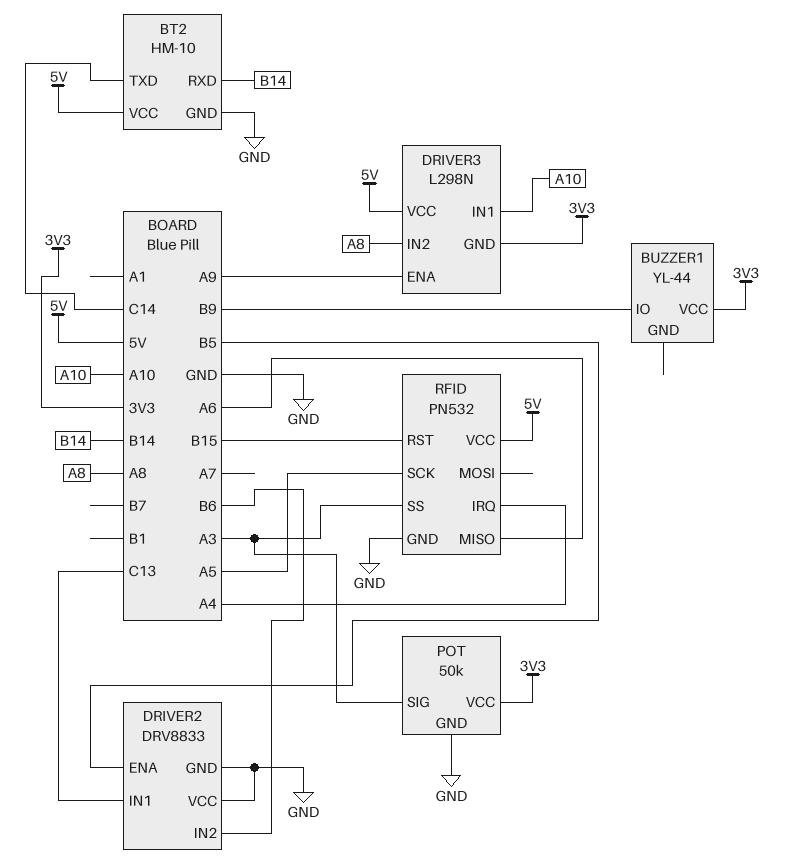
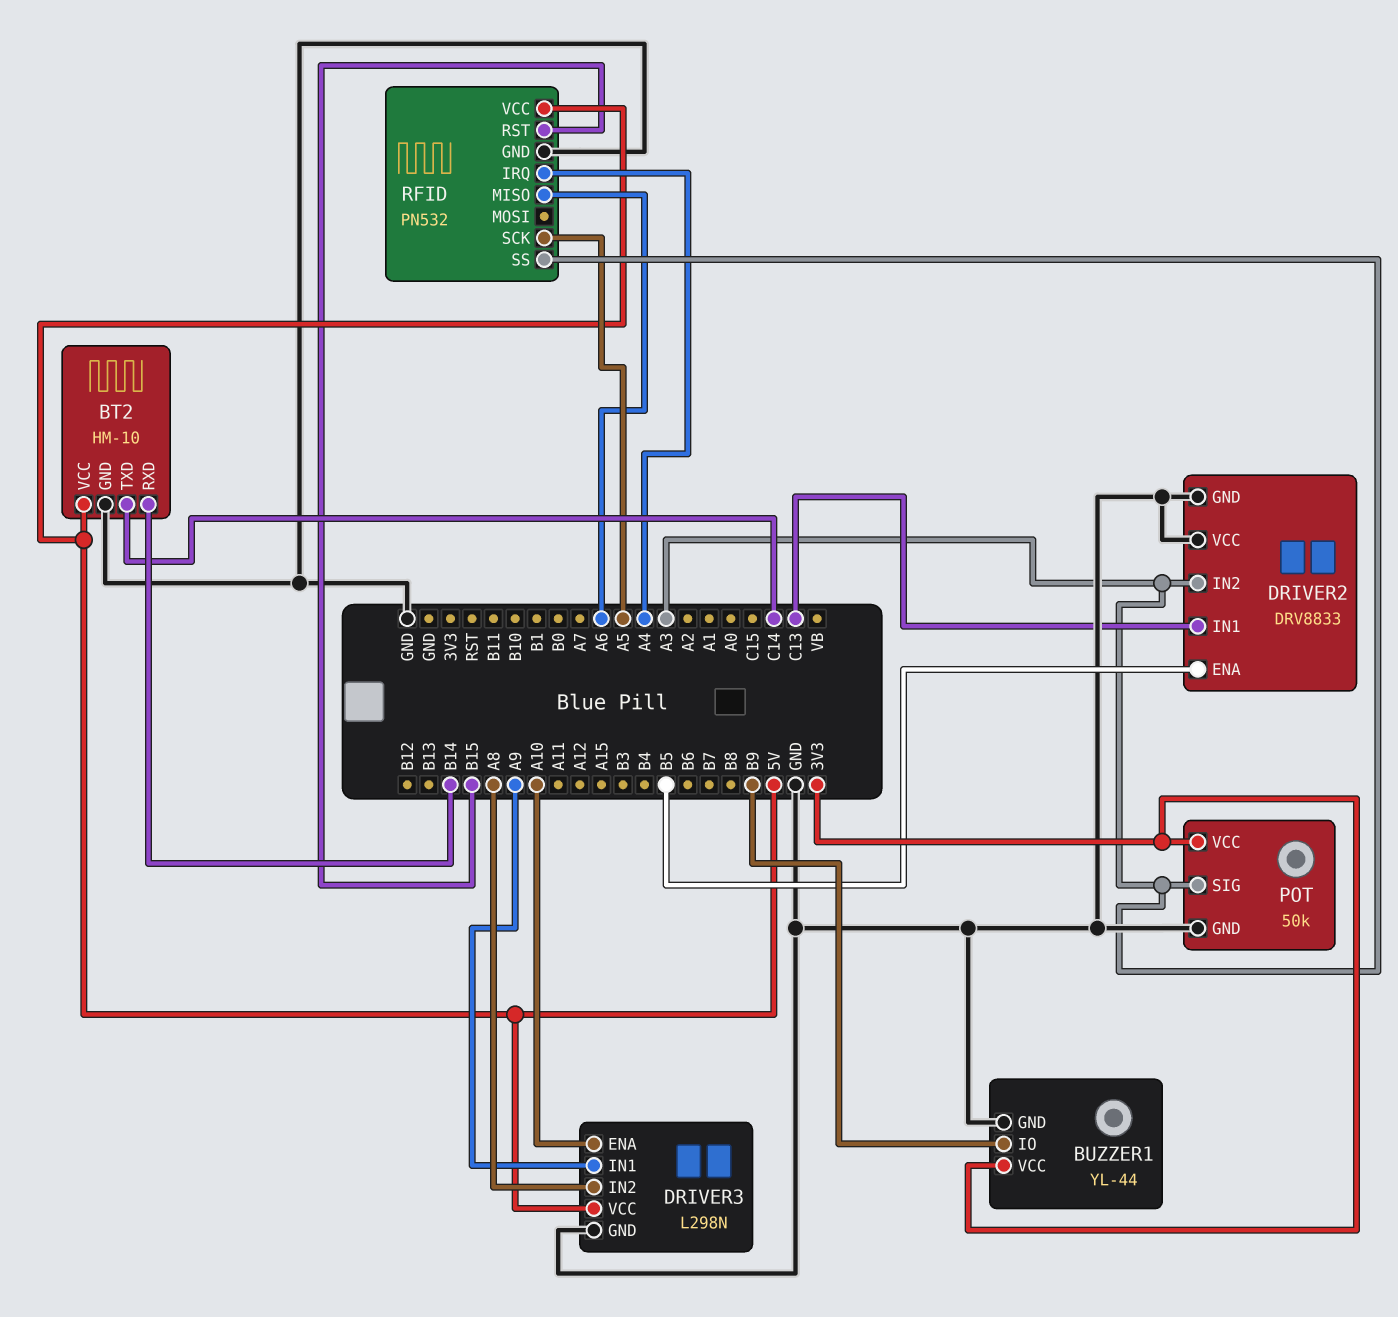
BUZZER1 pin GND: none -> GND
DRIVER2 pin IN2: B6 -> A3
DRIVER3 pin ENA: A9 -> A10
DRIVER3 pin GND: 3V3 -> GND
DRIVER3 pin IN1: A10 -> A9

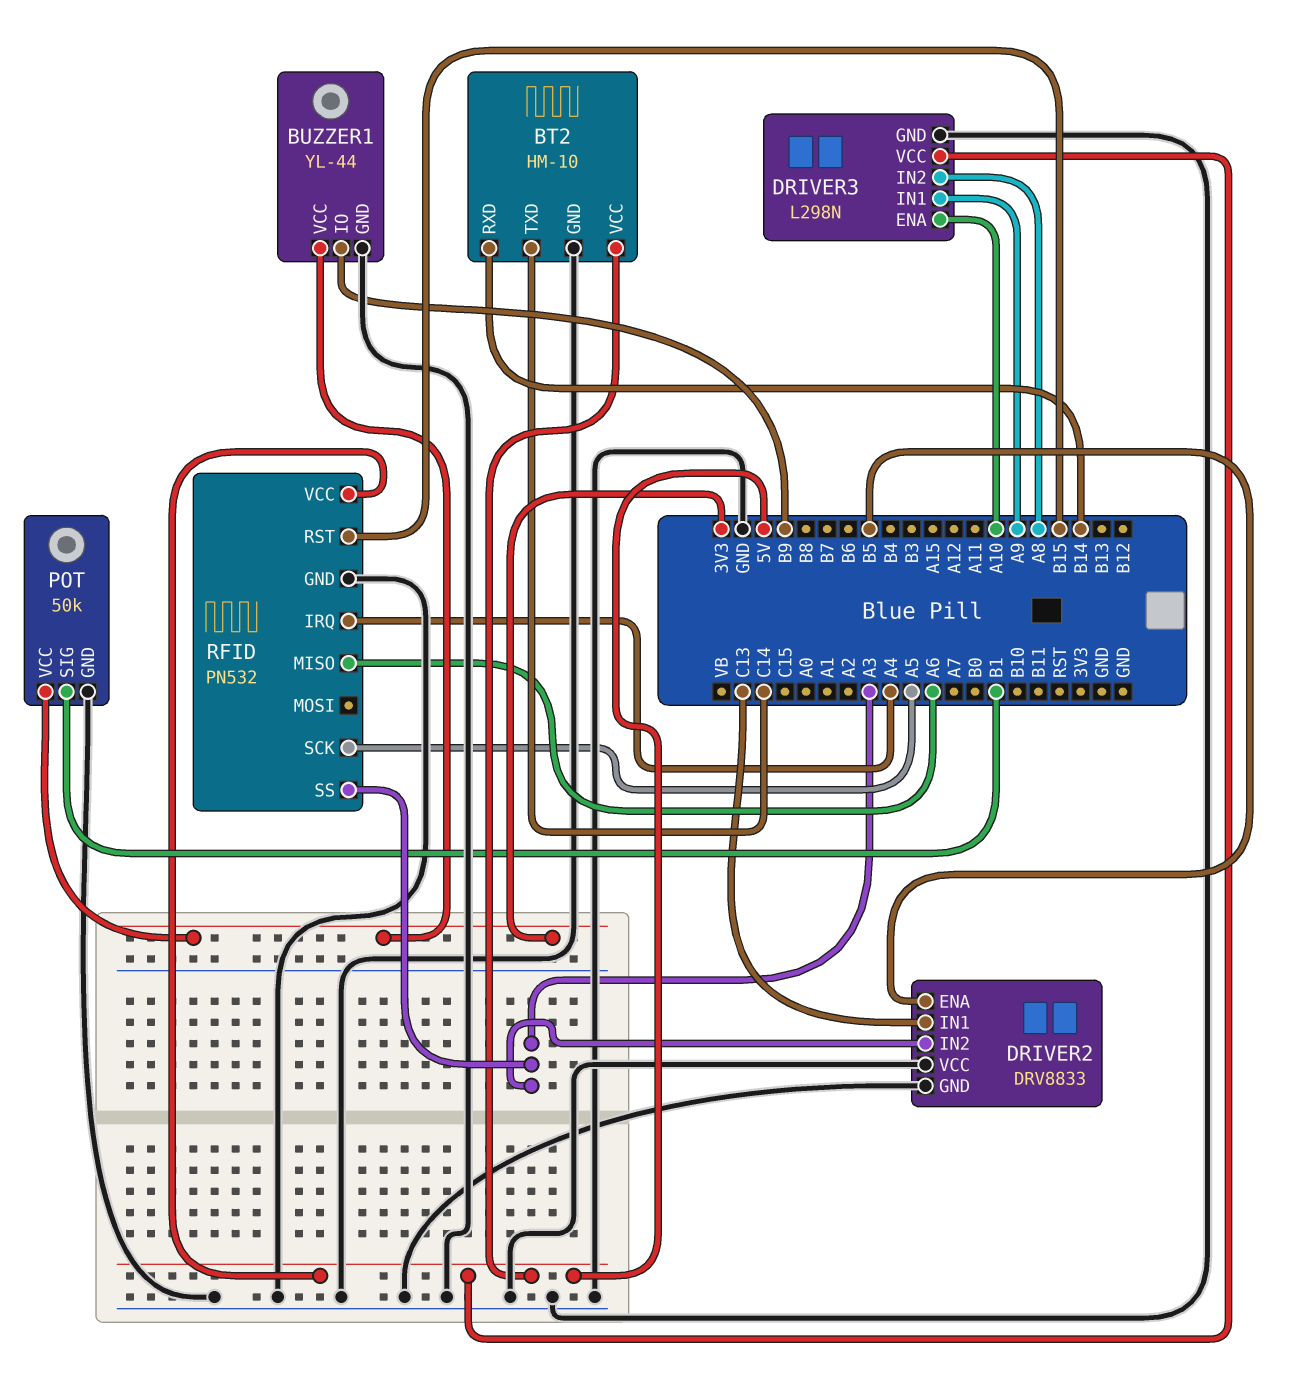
POT pin SIG: A3 -> B1

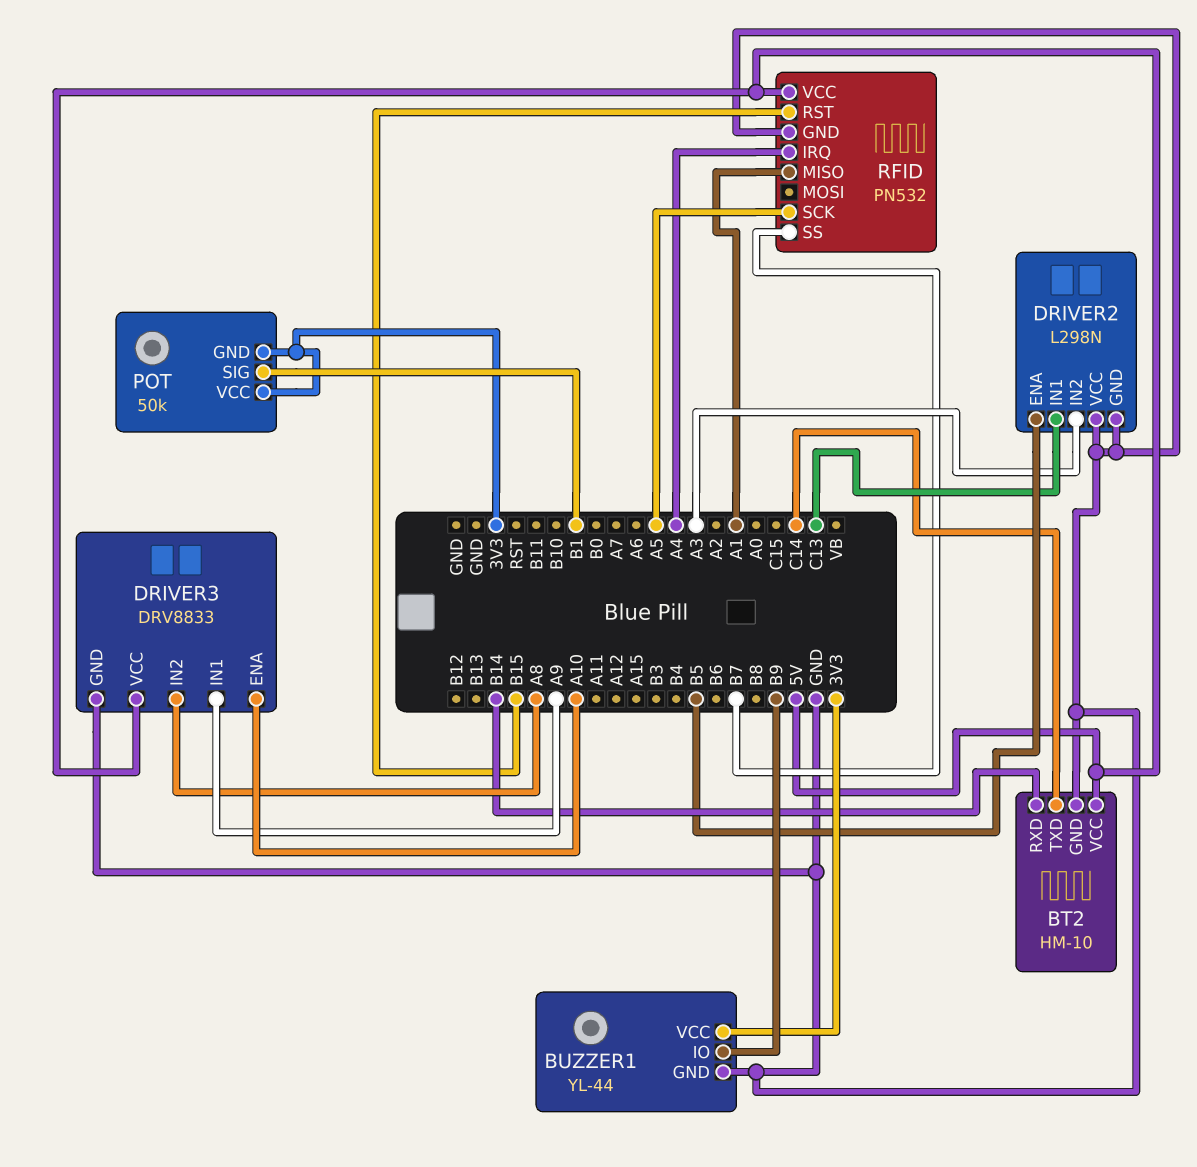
DRIVER2: DRV8833 -> L298N
DRIVER3: L298N -> DRV8833
POT pin GND: GND -> 3V3
RFID pin MISO: A6 -> A1
RFID pin SS: A3 -> B7

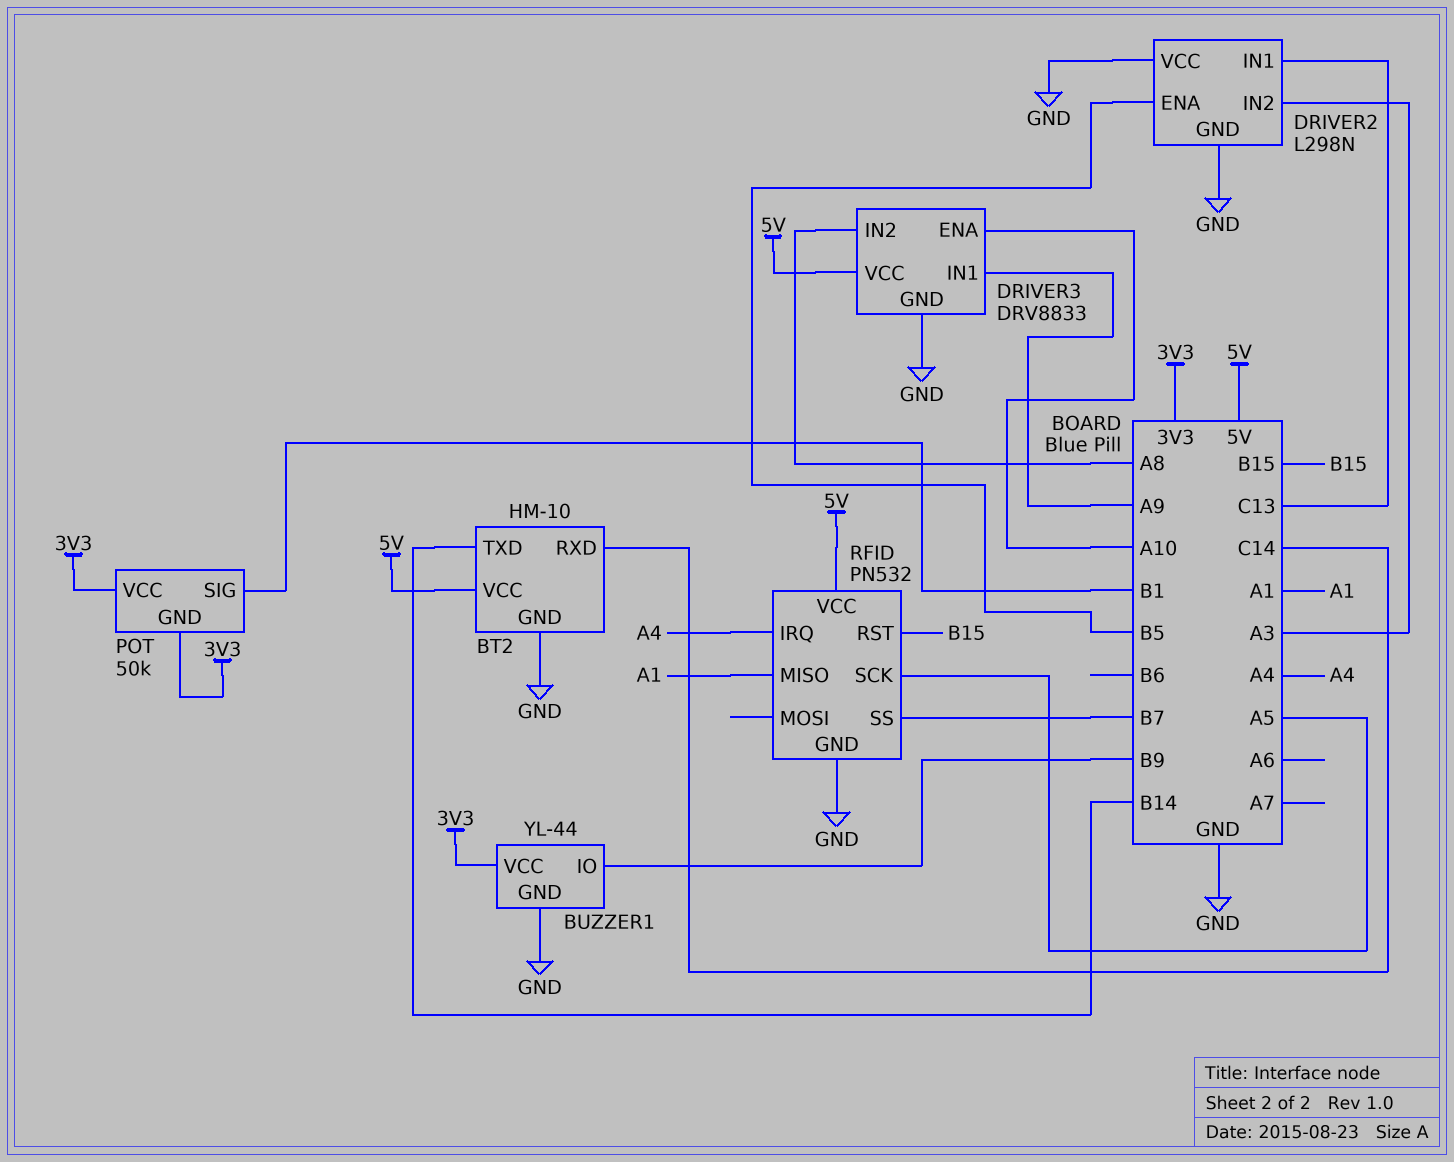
BT2 pin RXD: B14 -> C14
BT2 pin TXD: C14 -> B14

